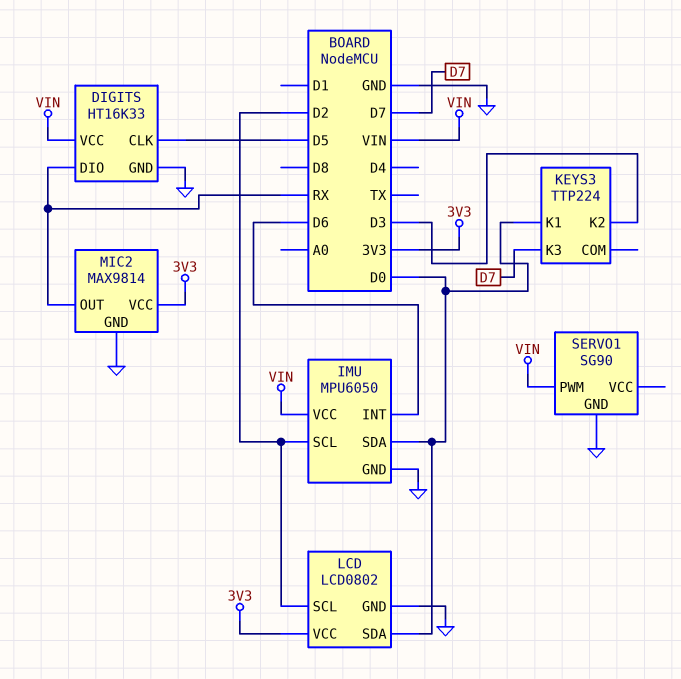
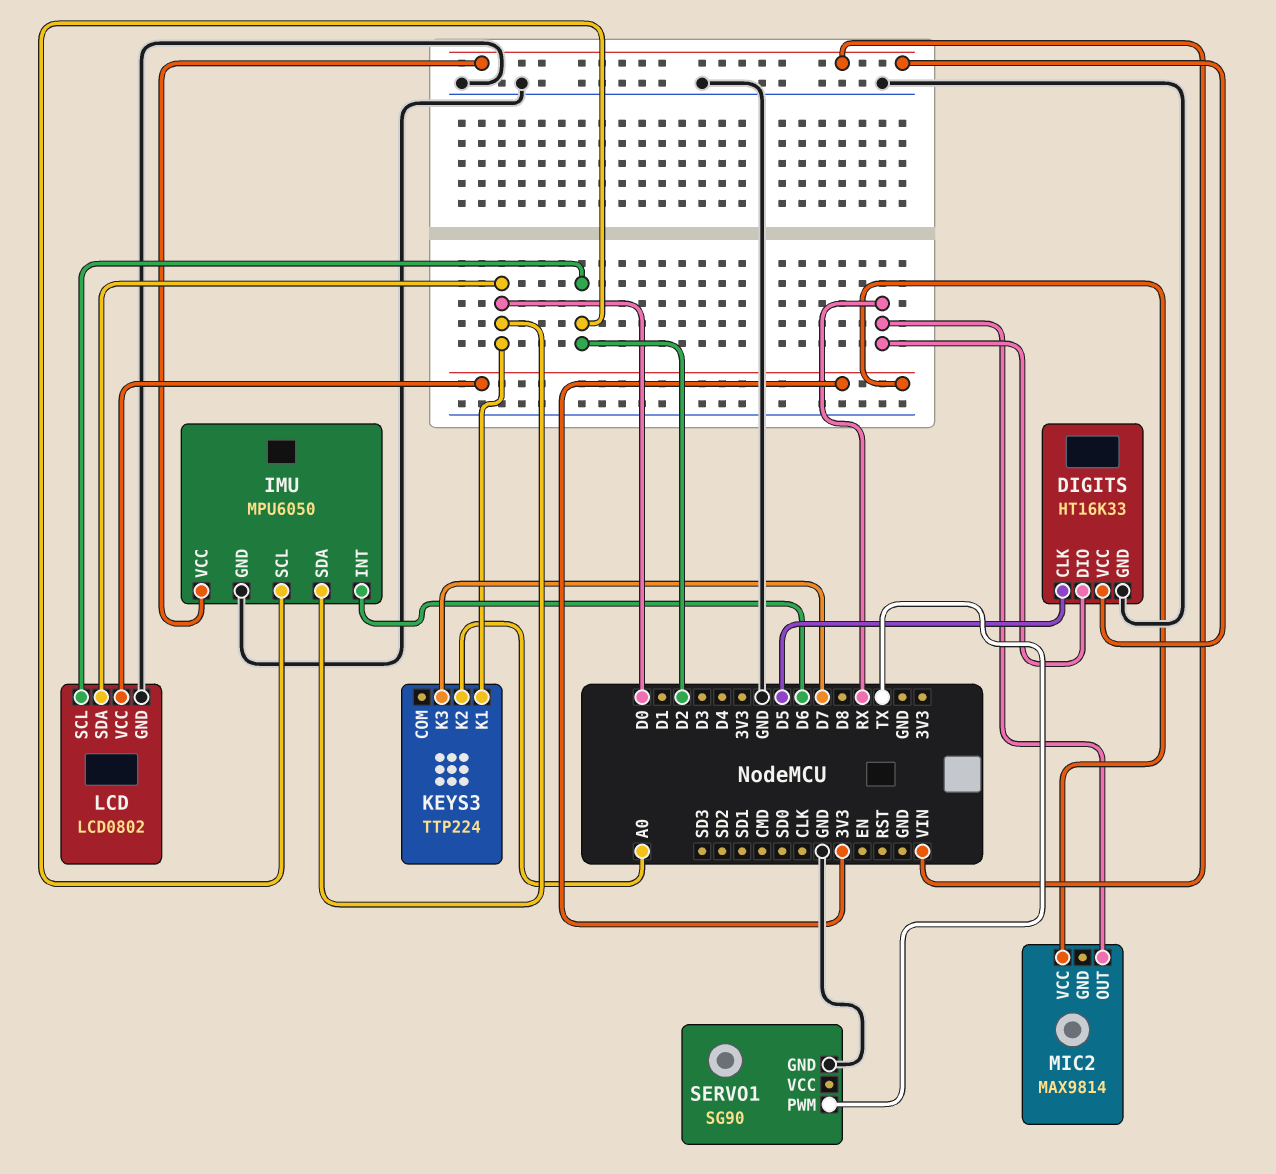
KEYS3 pin K2: D3 -> A0
MIC2 pin GND: GND -> none
SERVO1 pin PWM: VIN -> TX

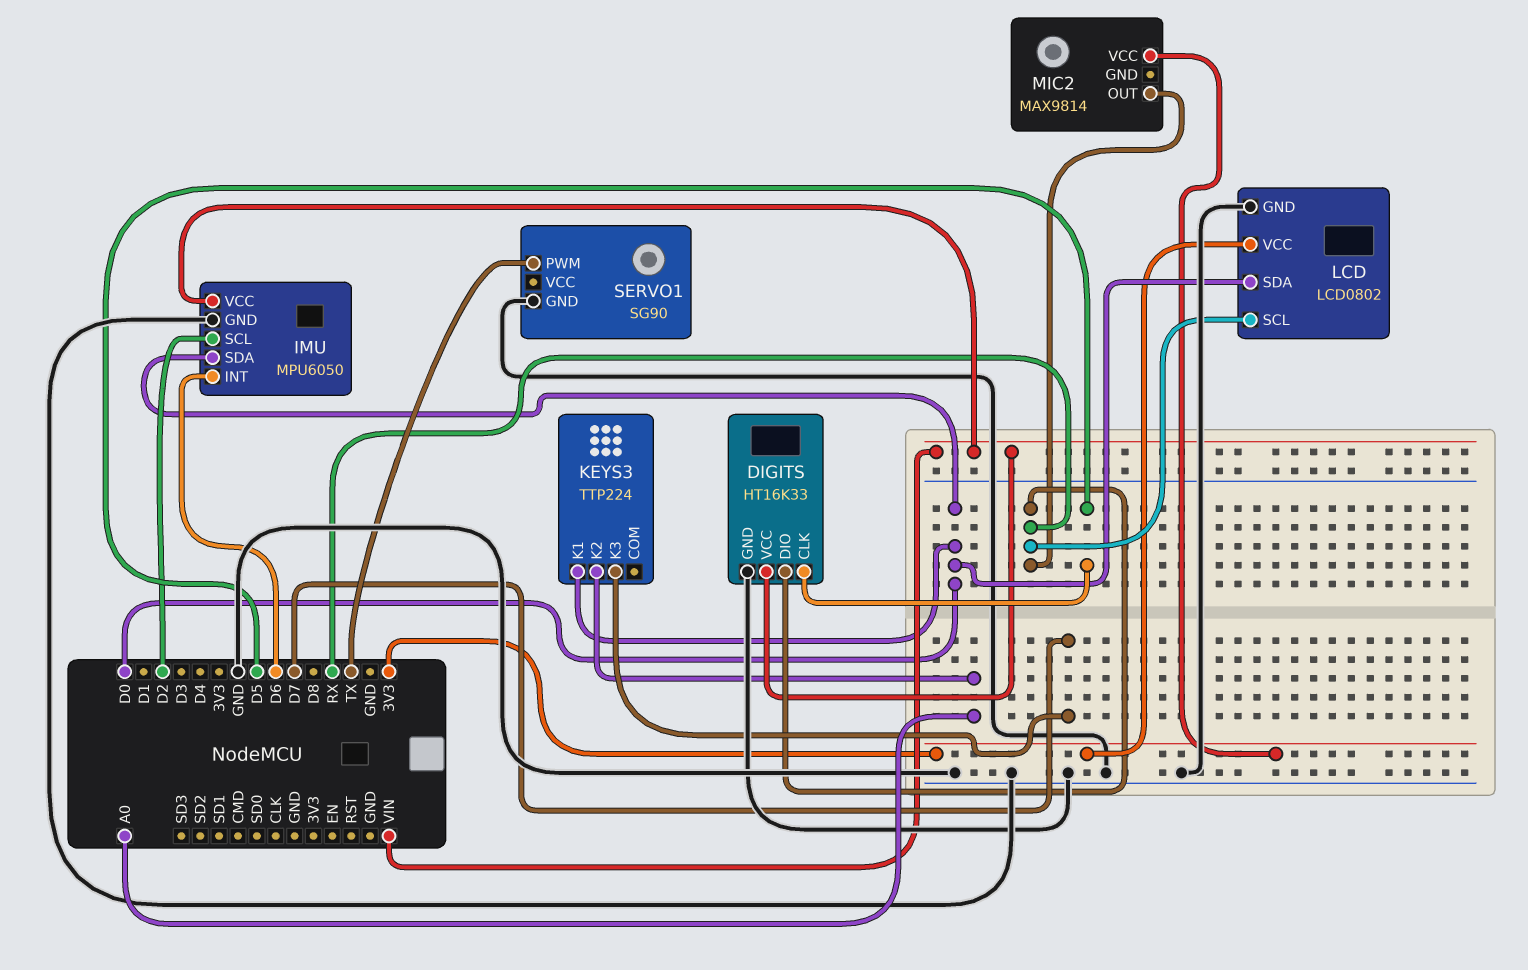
LCD pin SCL: D2 -> RX

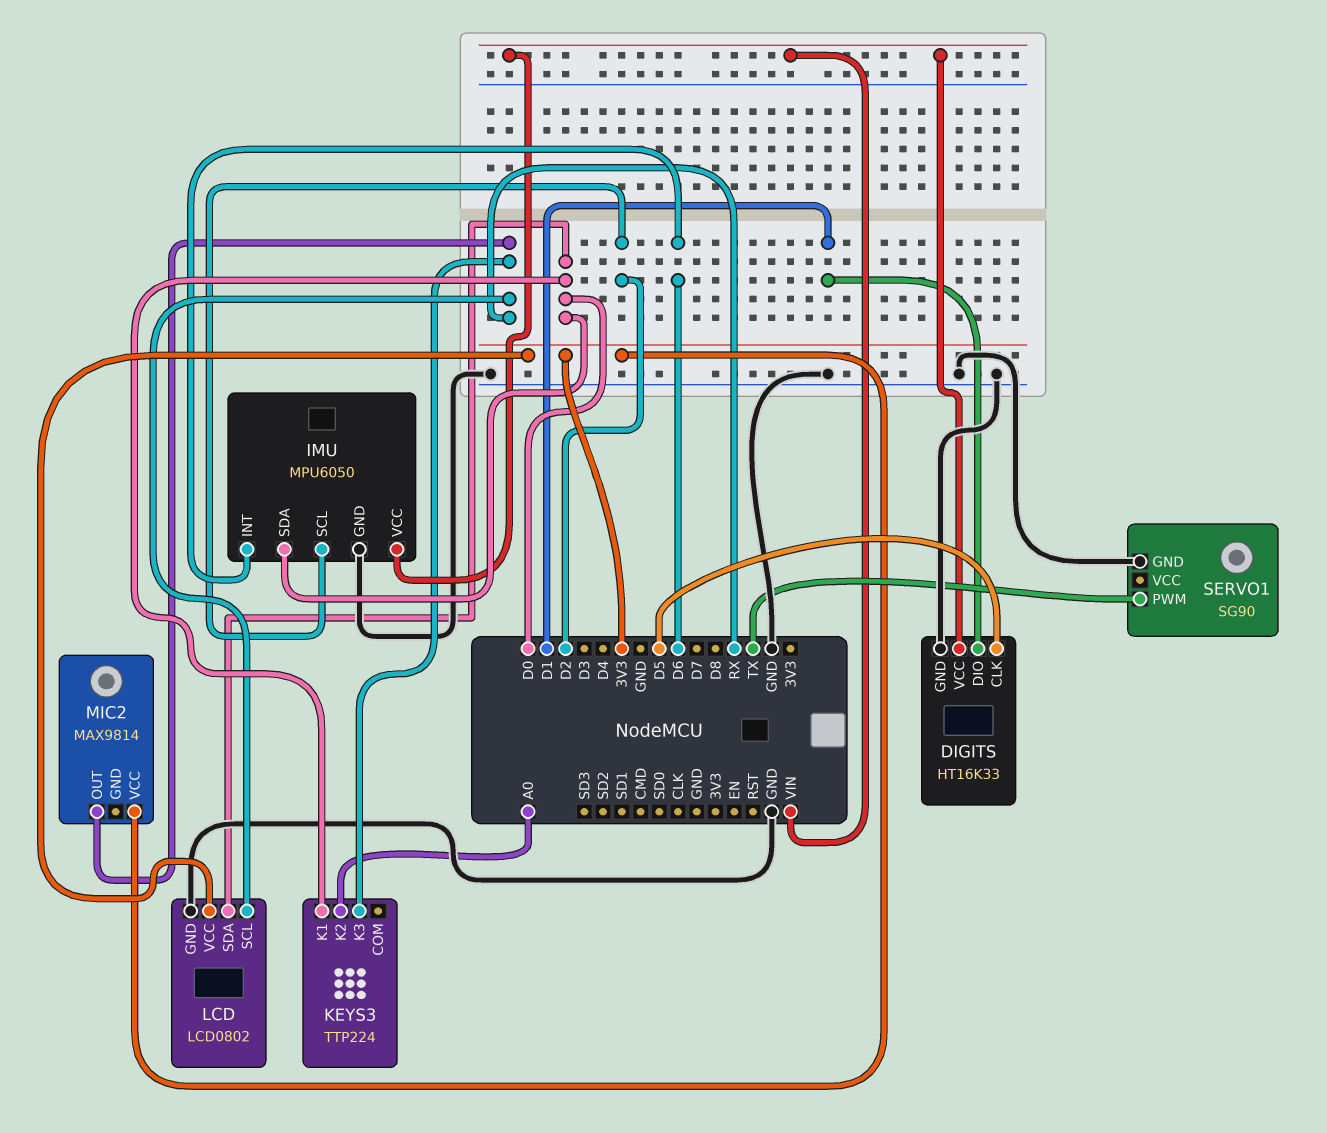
DIGITS pin DIO: RX -> D1
KEYS3 pin K3: D7 -> RX

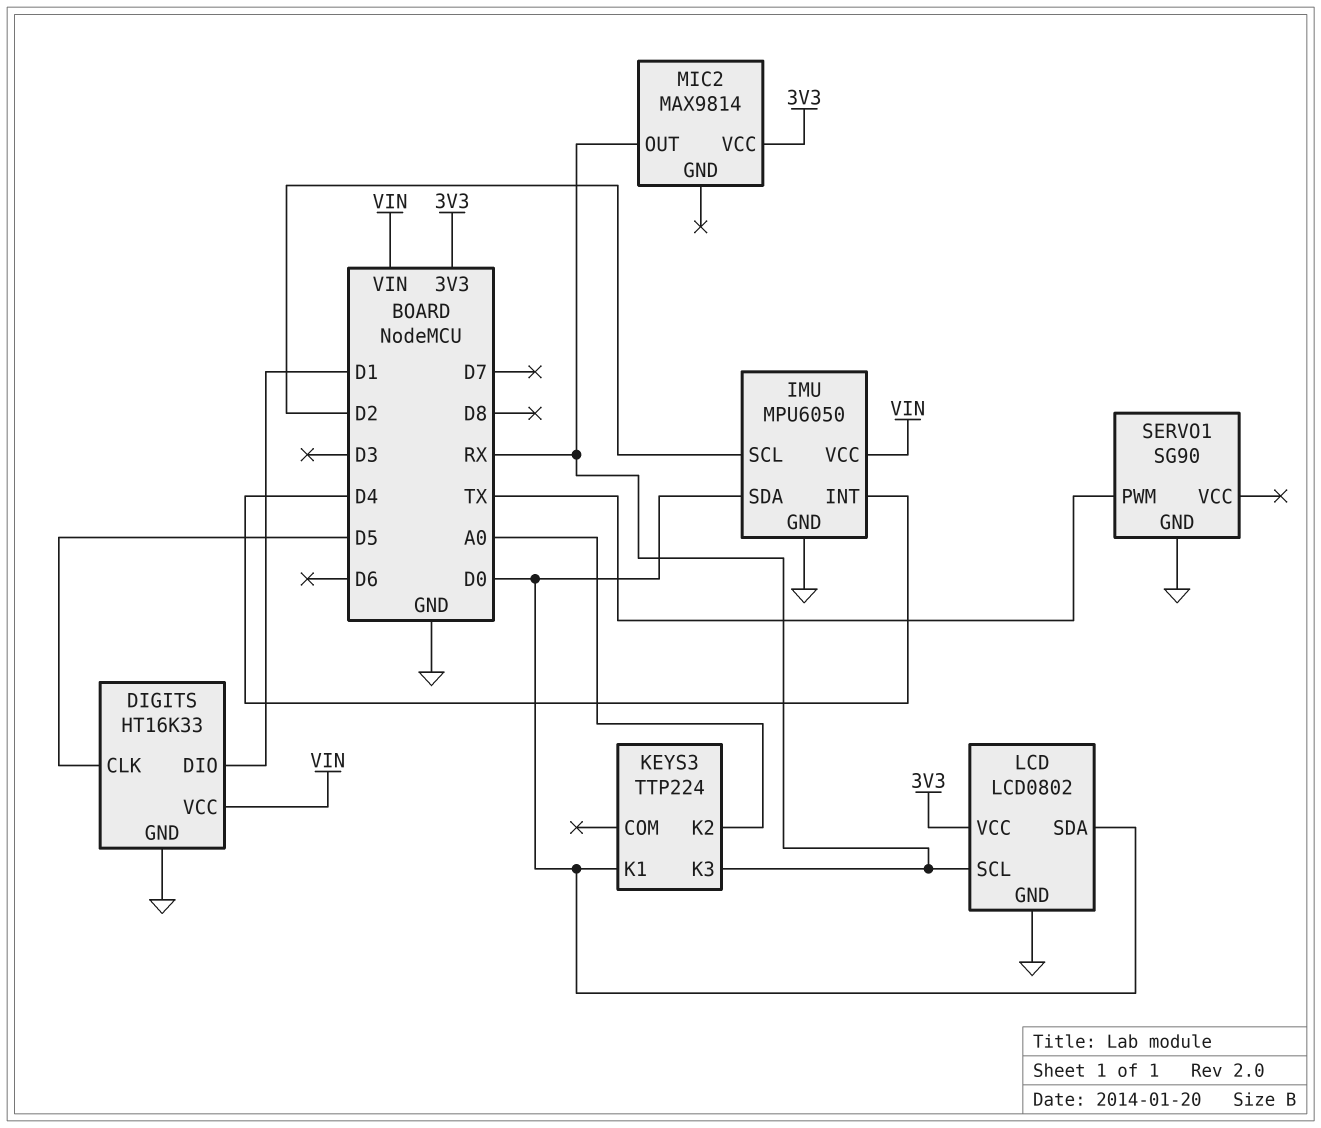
IMU pin INT: D6 -> D4

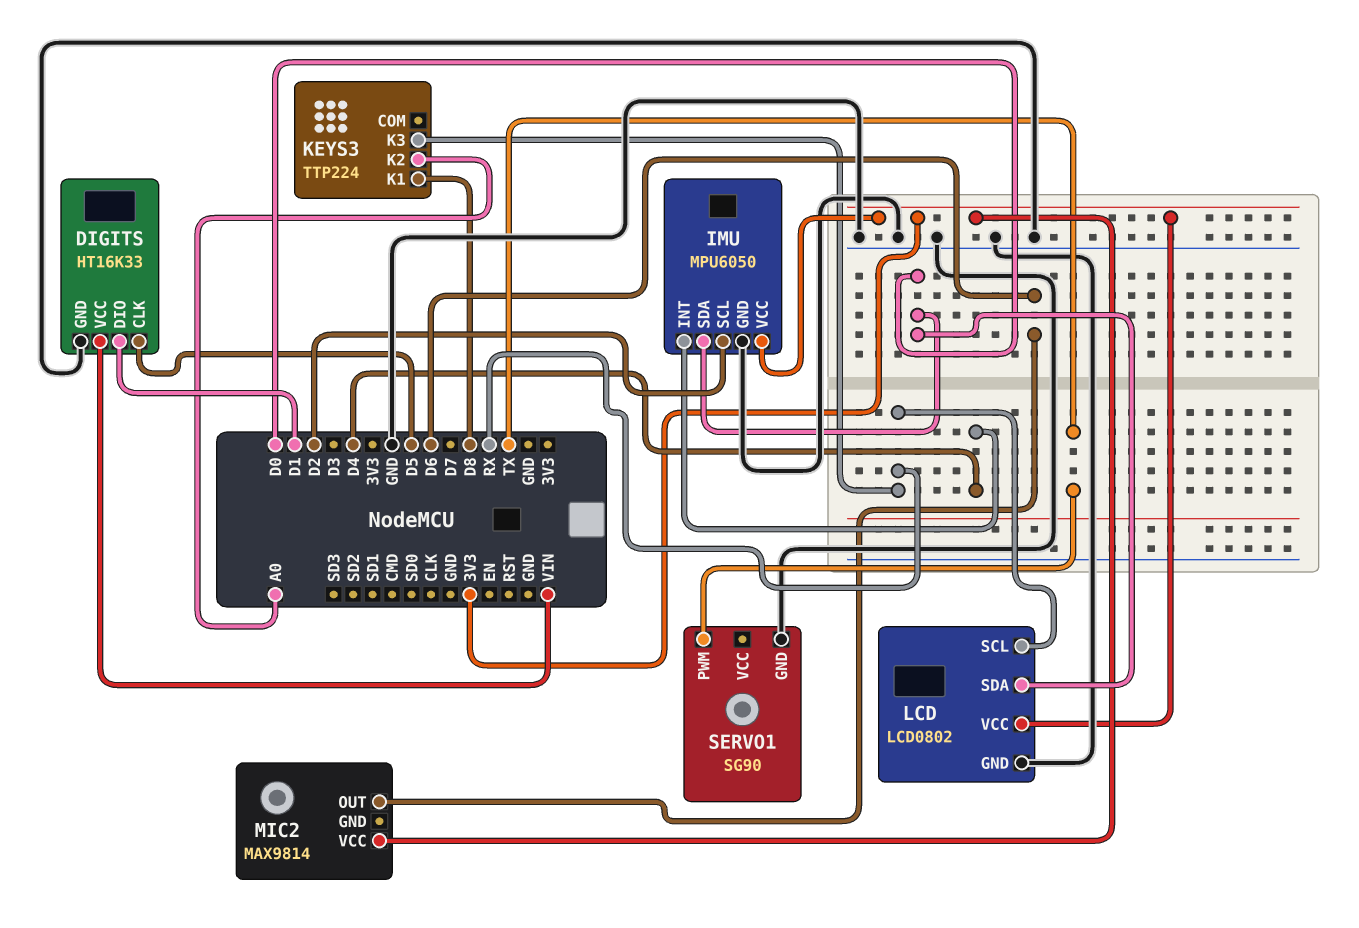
IMU pin VCC: VIN -> 3V3
KEYS3 pin K1: D0 -> D8
MIC2 pin OUT: RX -> D6

